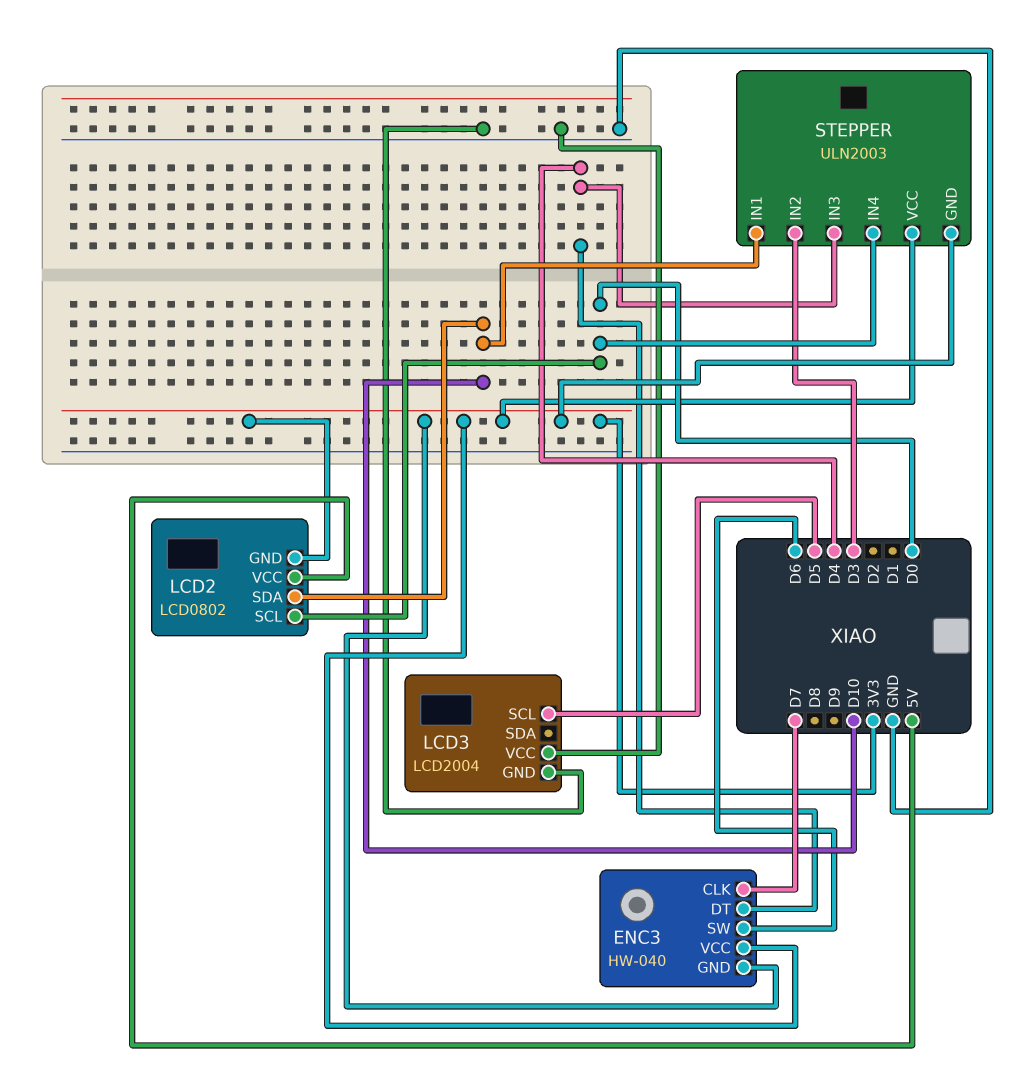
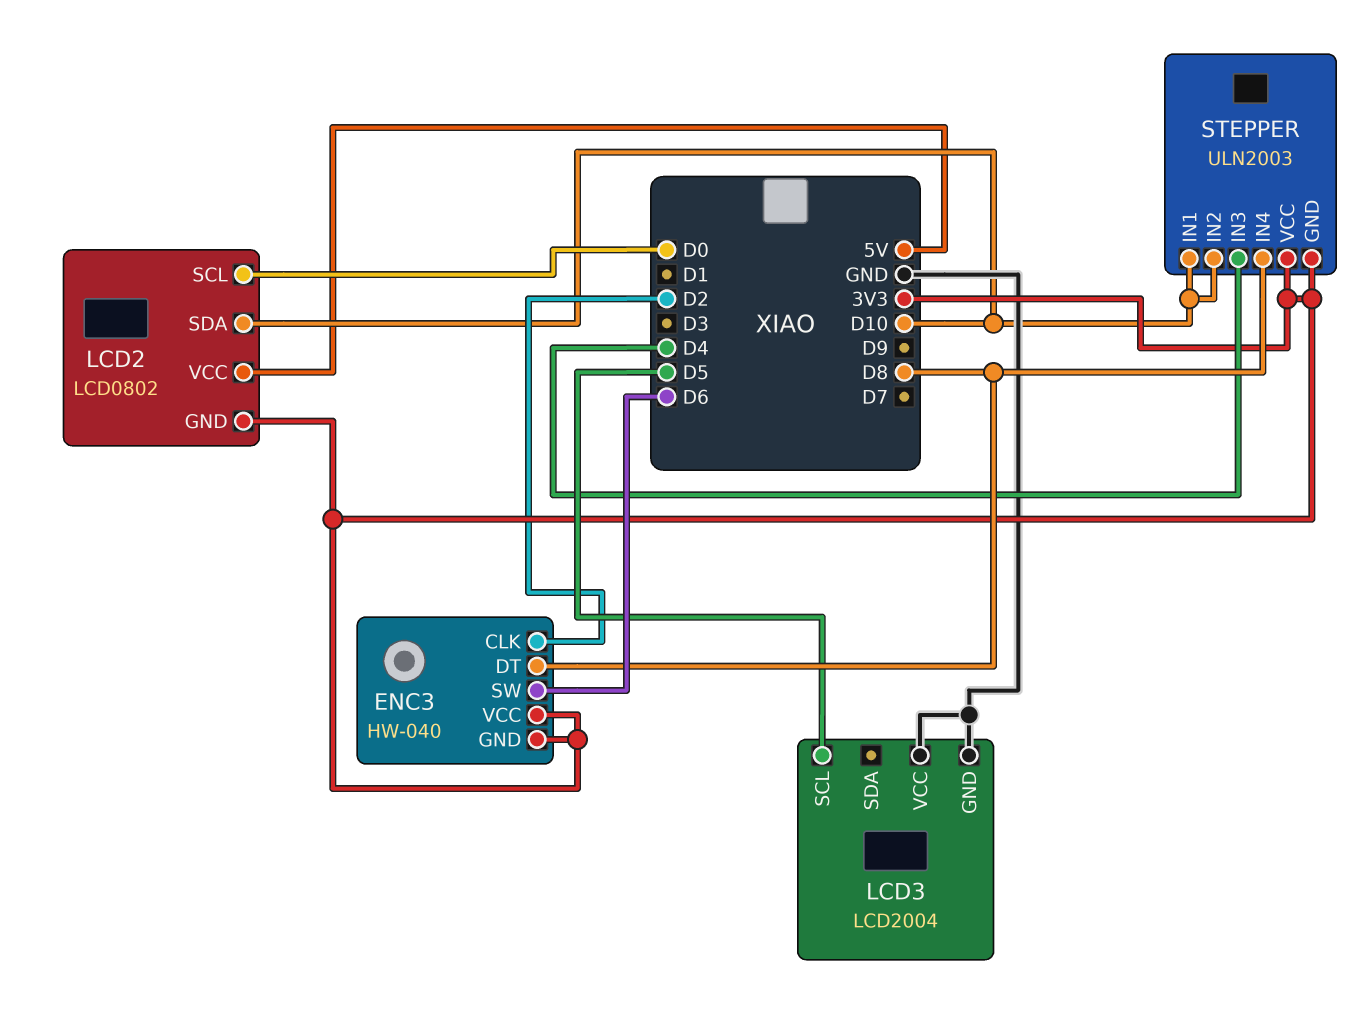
ENC3 pin CLK: D7 -> D2
ENC3 pin DT: D4 -> D8
STEPPER pin IN2: D3 -> D10
STEPPER pin IN4: D0 -> D8

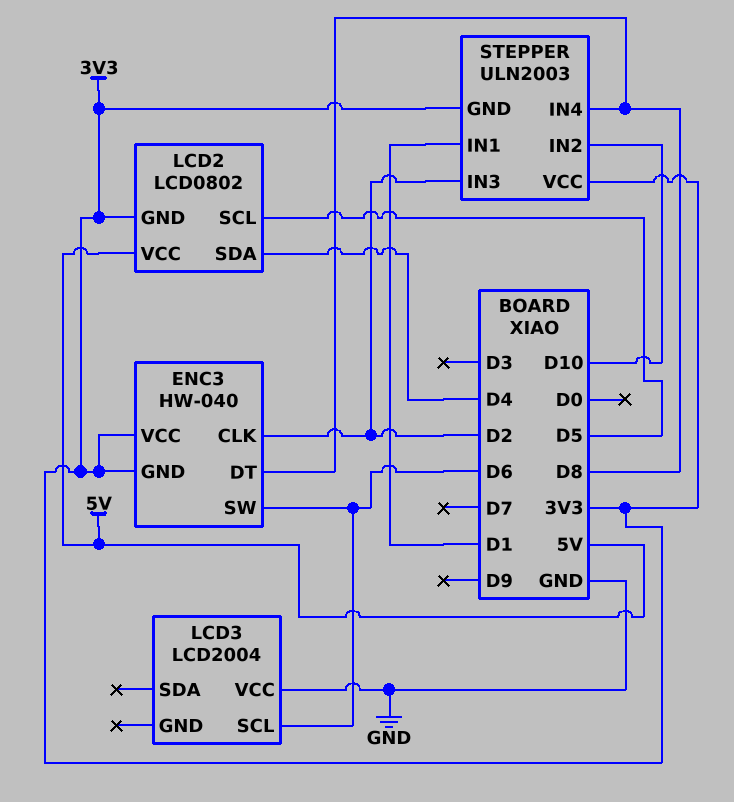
LCD2 pin SCL: D0 -> D5
LCD2 pin SDA: D10 -> D4
LCD3 pin GND: GND -> none
LCD3 pin SCL: D5 -> D6
STEPPER pin IN1: D10 -> D1
STEPPER pin IN3: D4 -> D2

